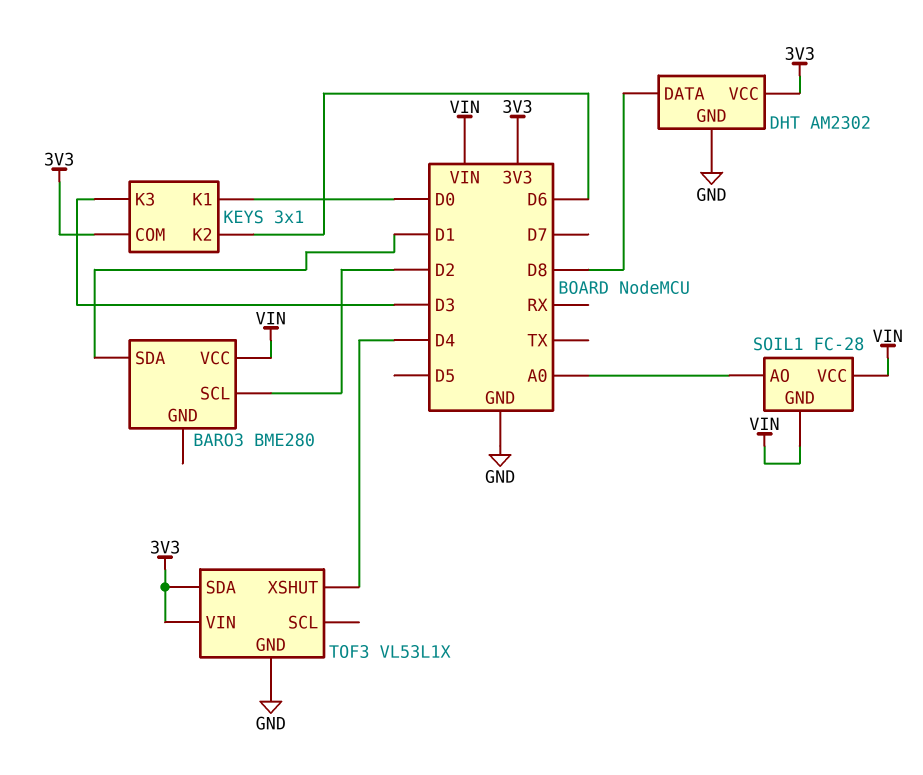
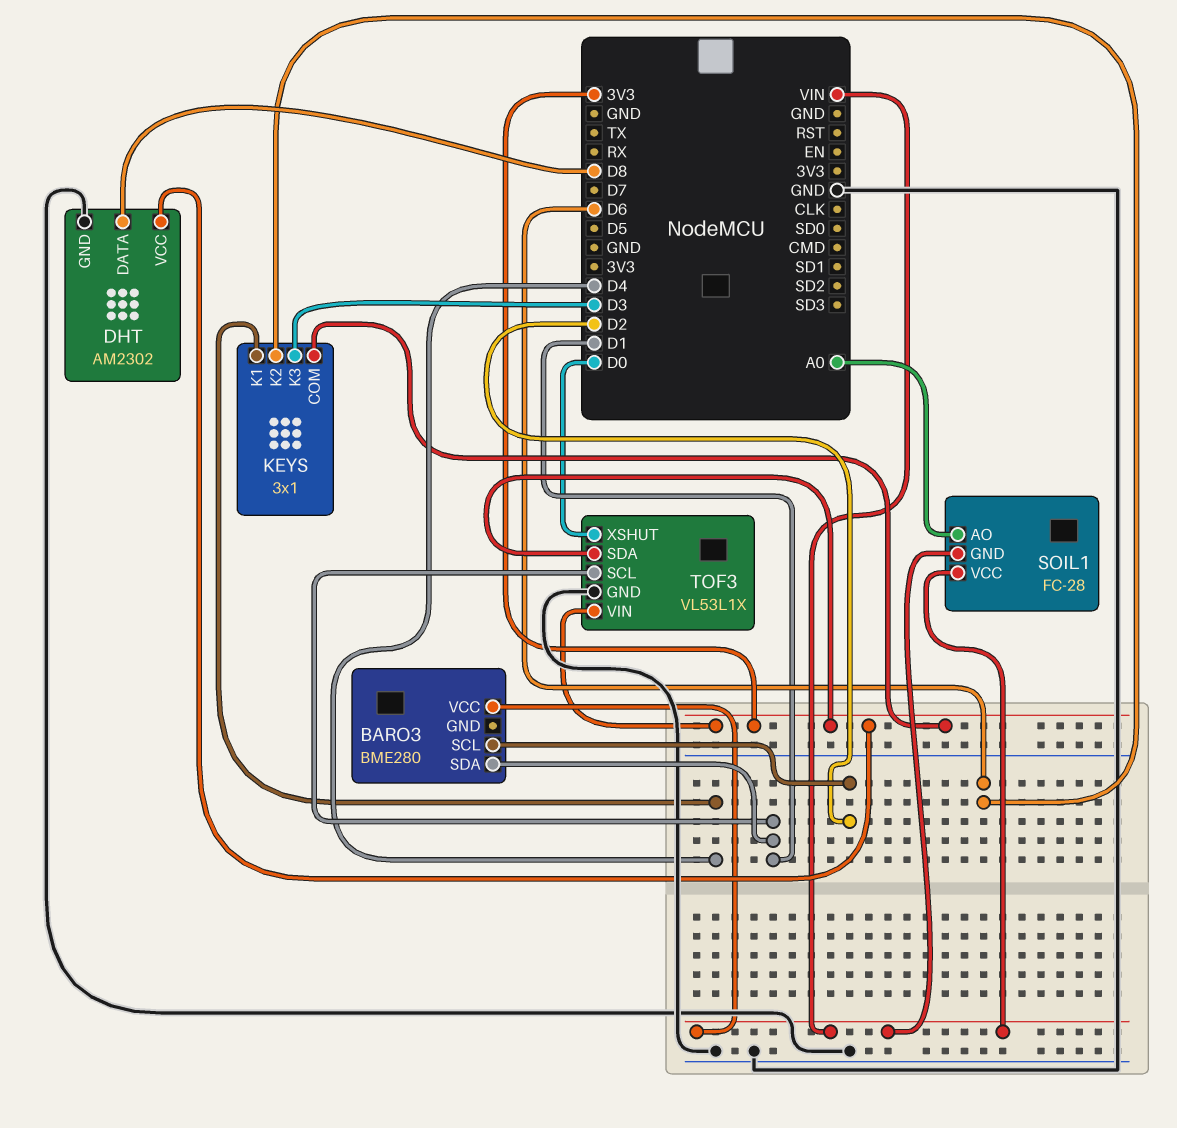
KEYS pin K1: D0 -> D4
TOF3 pin SCL: none -> D1
TOF3 pin XSHUT: D4 -> D0

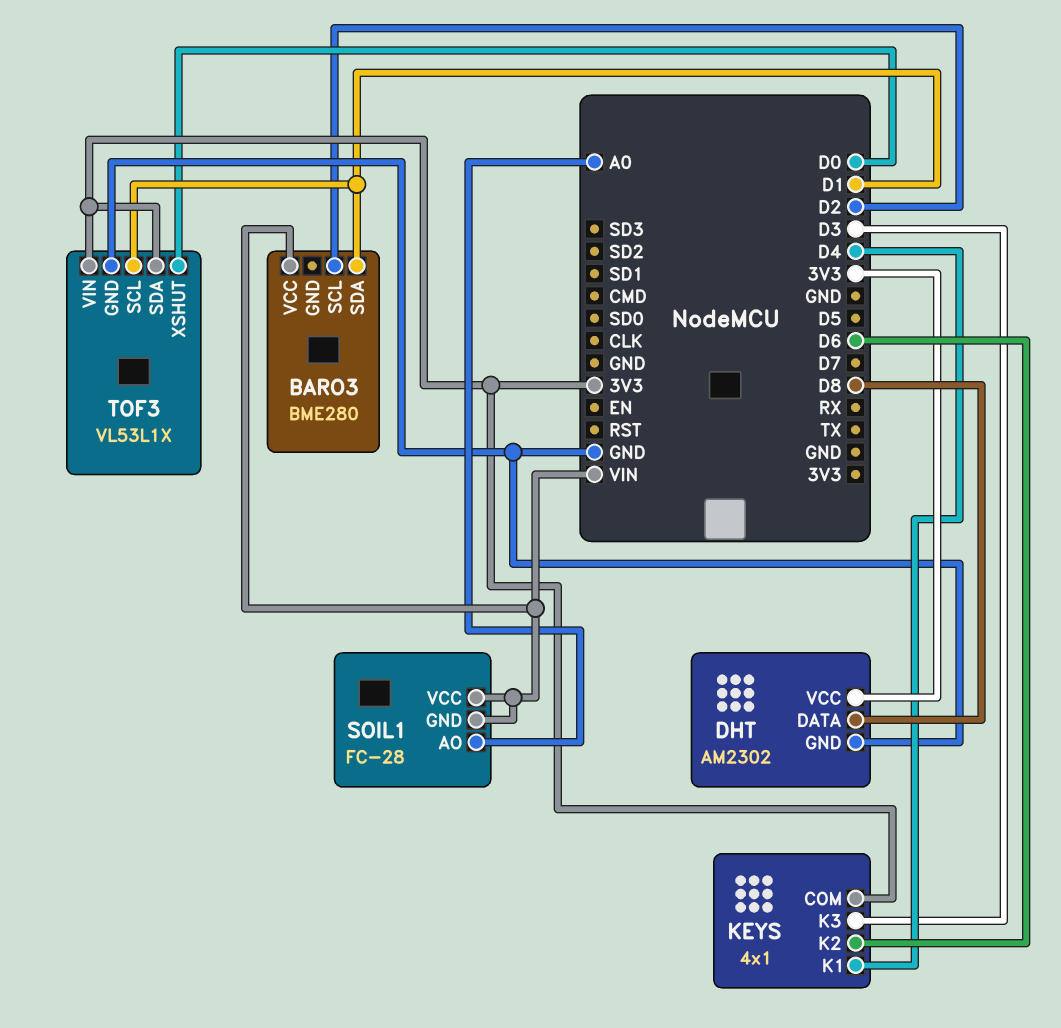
KEYS: 3x1 -> 4x1

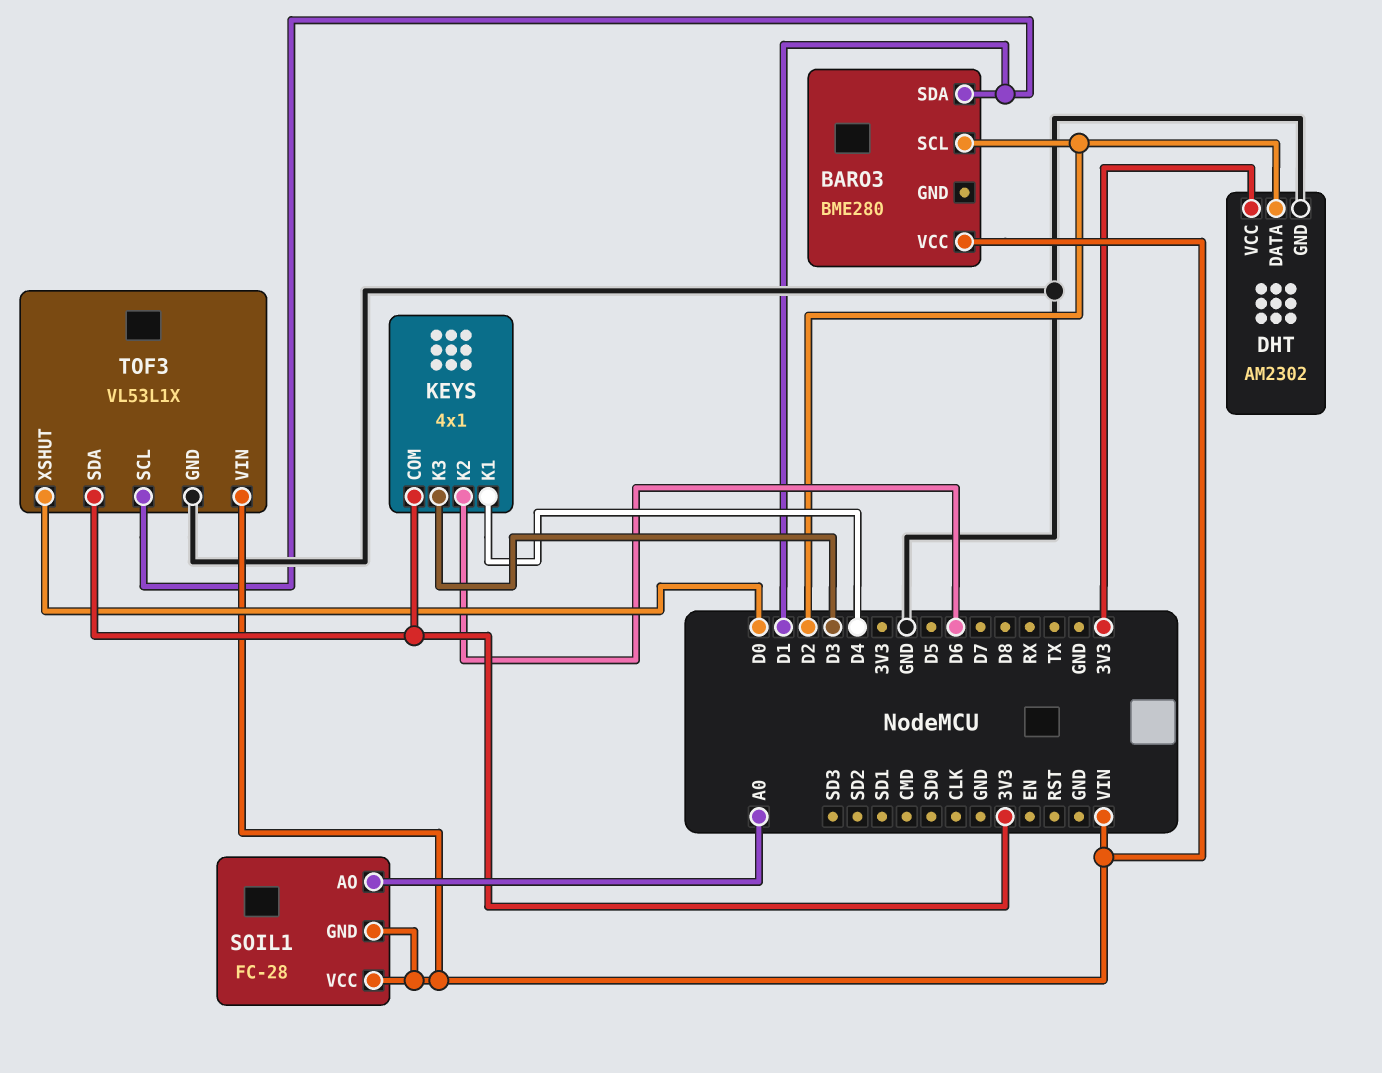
DHT pin DATA: D8 -> D2
TOF3 pin VIN: 3V3 -> VIN

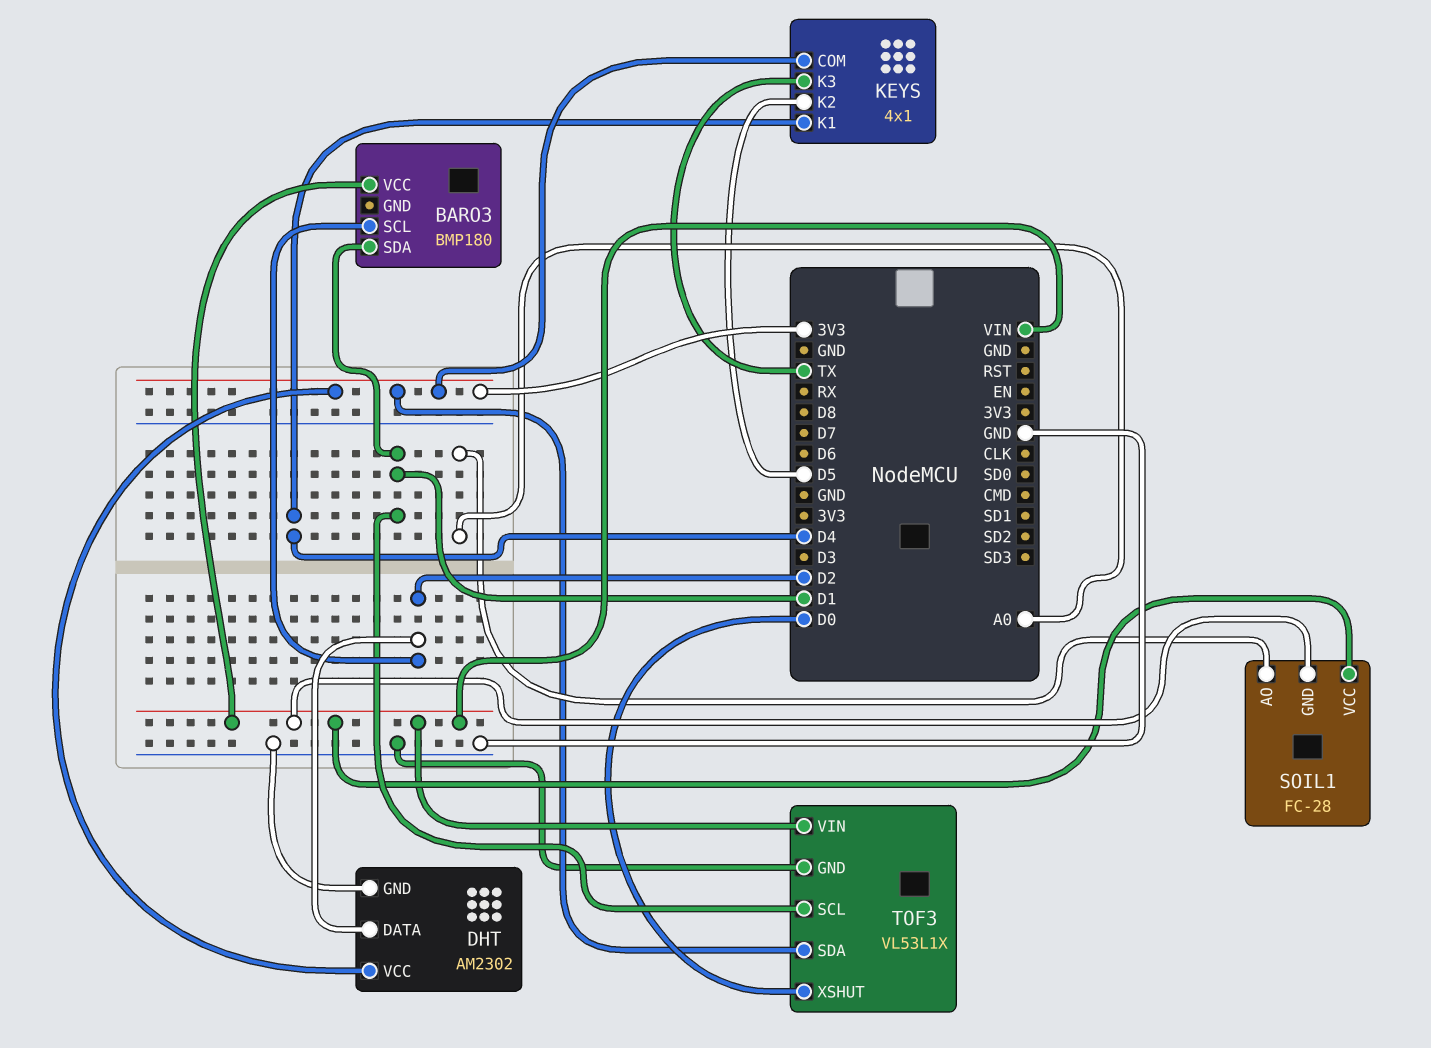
BARO3: BME280 -> BMP180
KEYS pin K2: D6 -> D5
KEYS pin K3: D3 -> TX

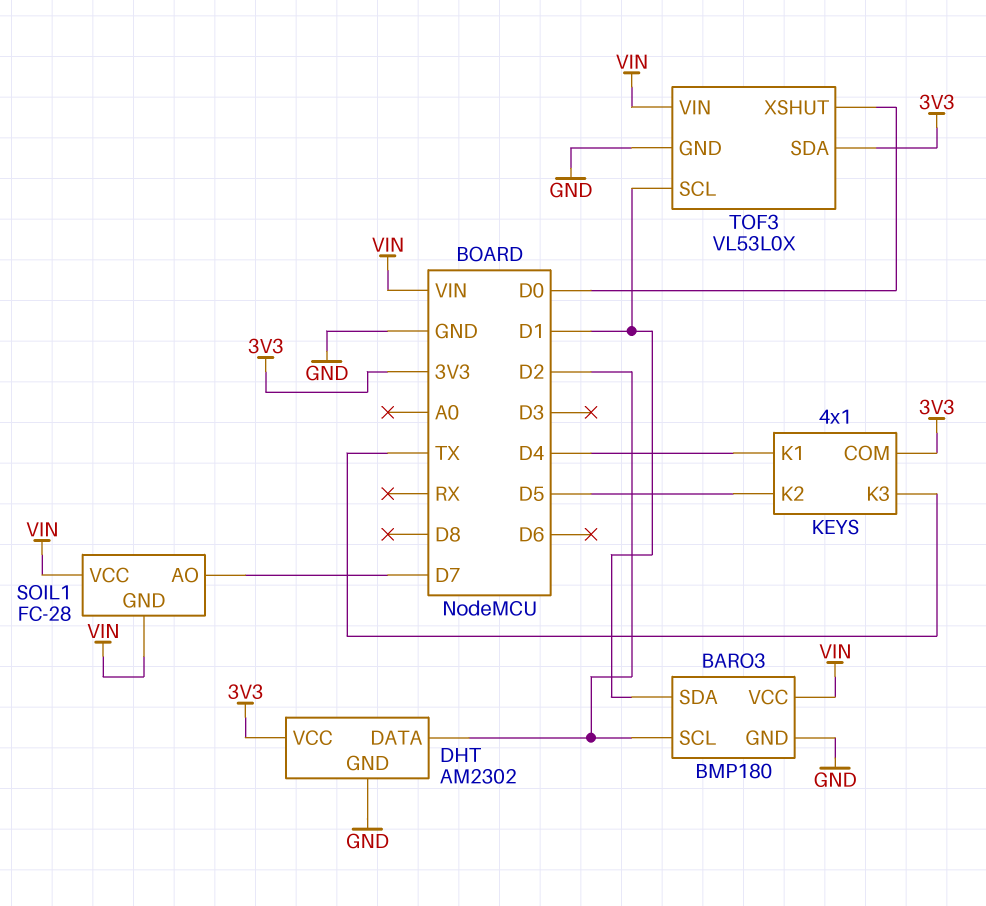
BARO3 pin GND: none -> GND
SOIL1 pin AO: A0 -> D7
TOF3: VL53L1X -> VL53L0X

